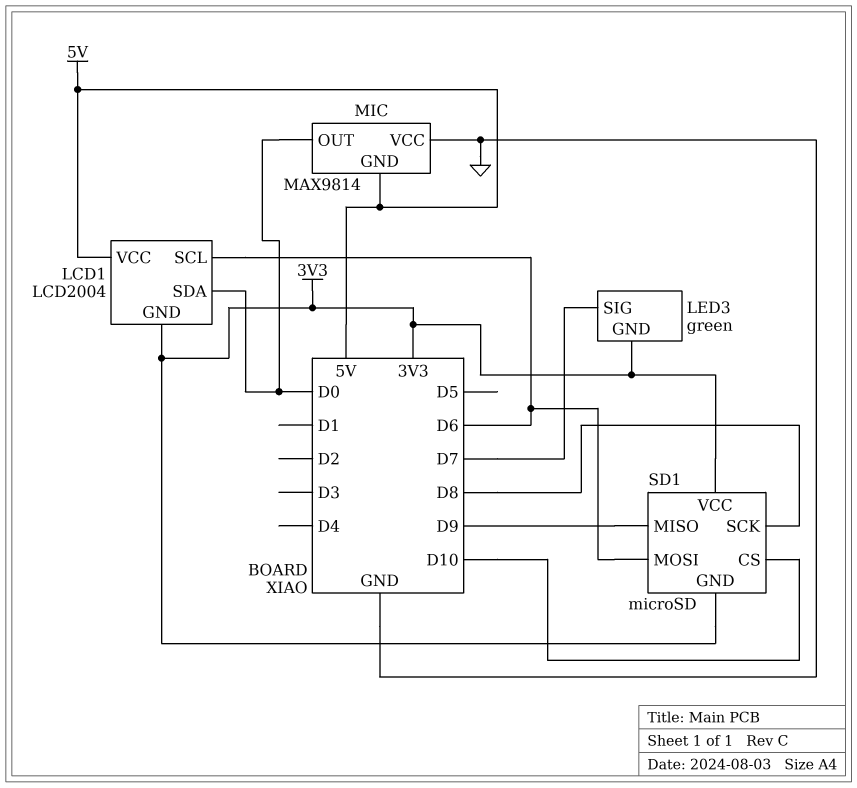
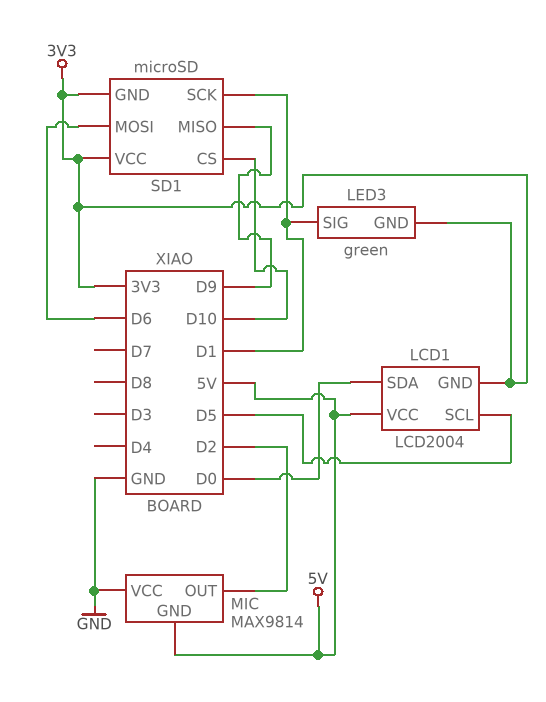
LCD1 pin SCL: D6 -> D5
LED3 pin SIG: D7 -> D1
MIC pin OUT: D0 -> D2
SD1 pin SCK: D8 -> D1

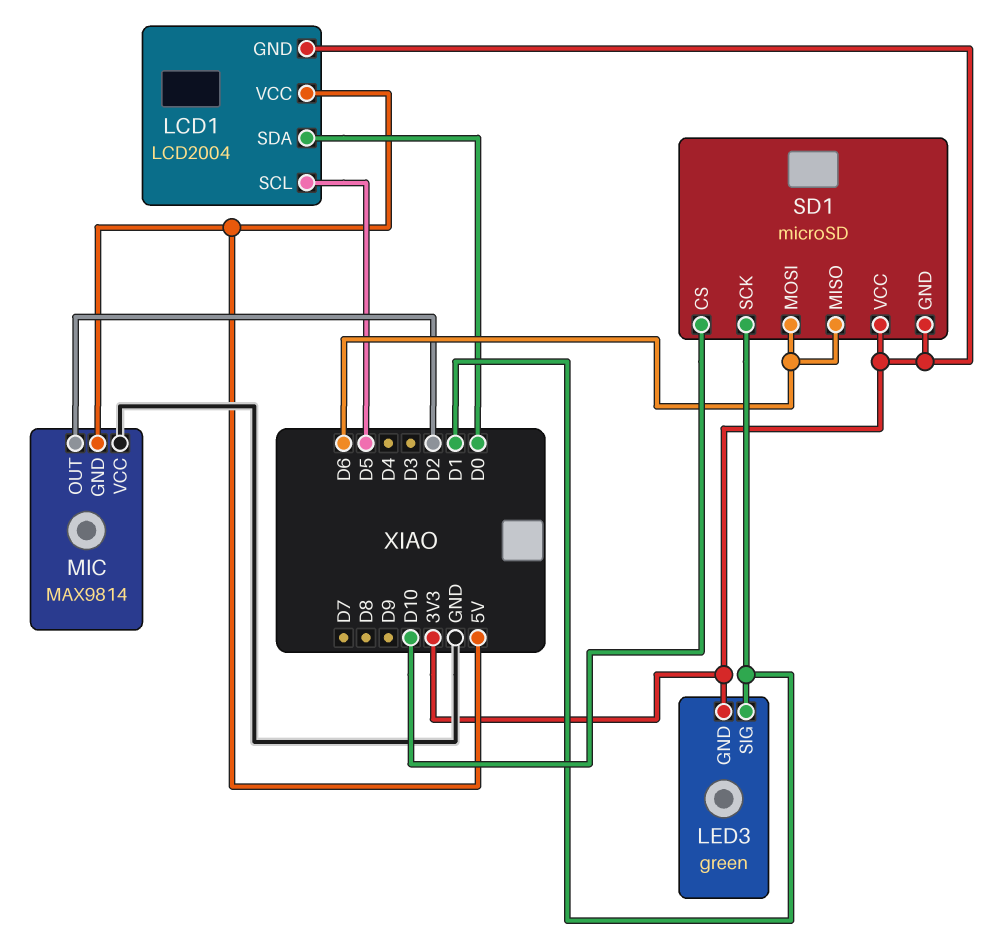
SD1 pin MISO: D9 -> D6

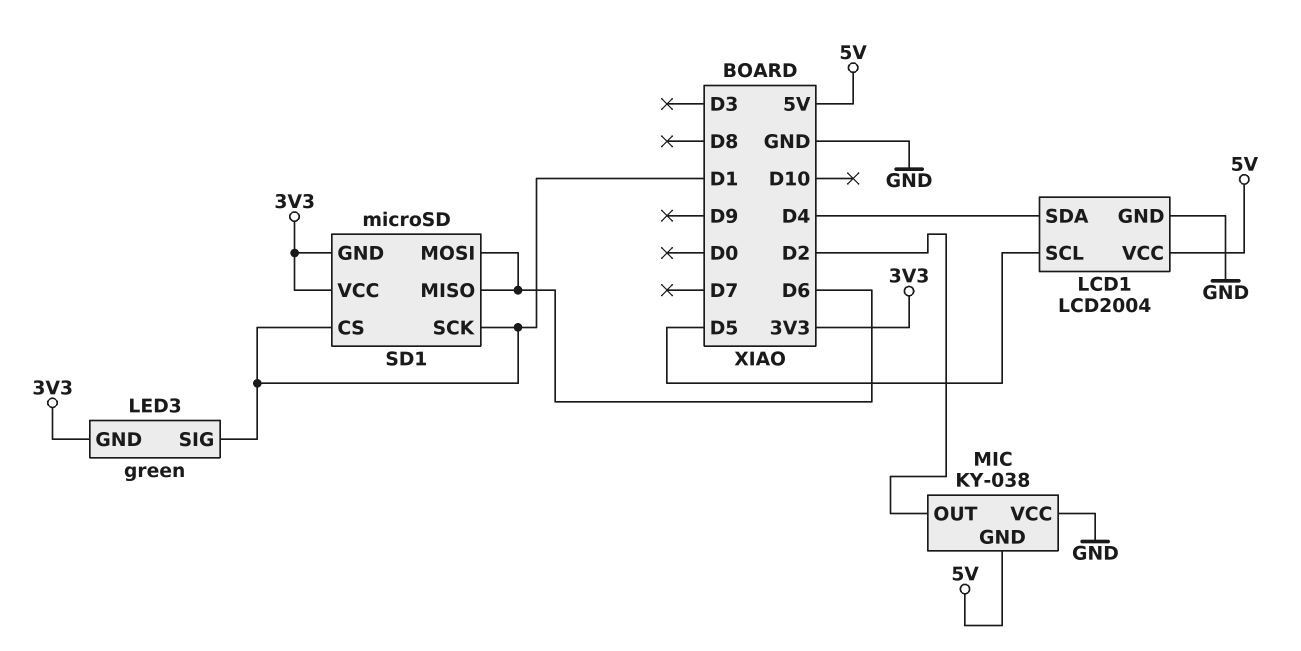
LCD1 pin GND: 3V3 -> GND
LCD1 pin SDA: D0 -> D4
MIC: MAX9814 -> KY-038
SD1 pin CS: D10 -> D1

